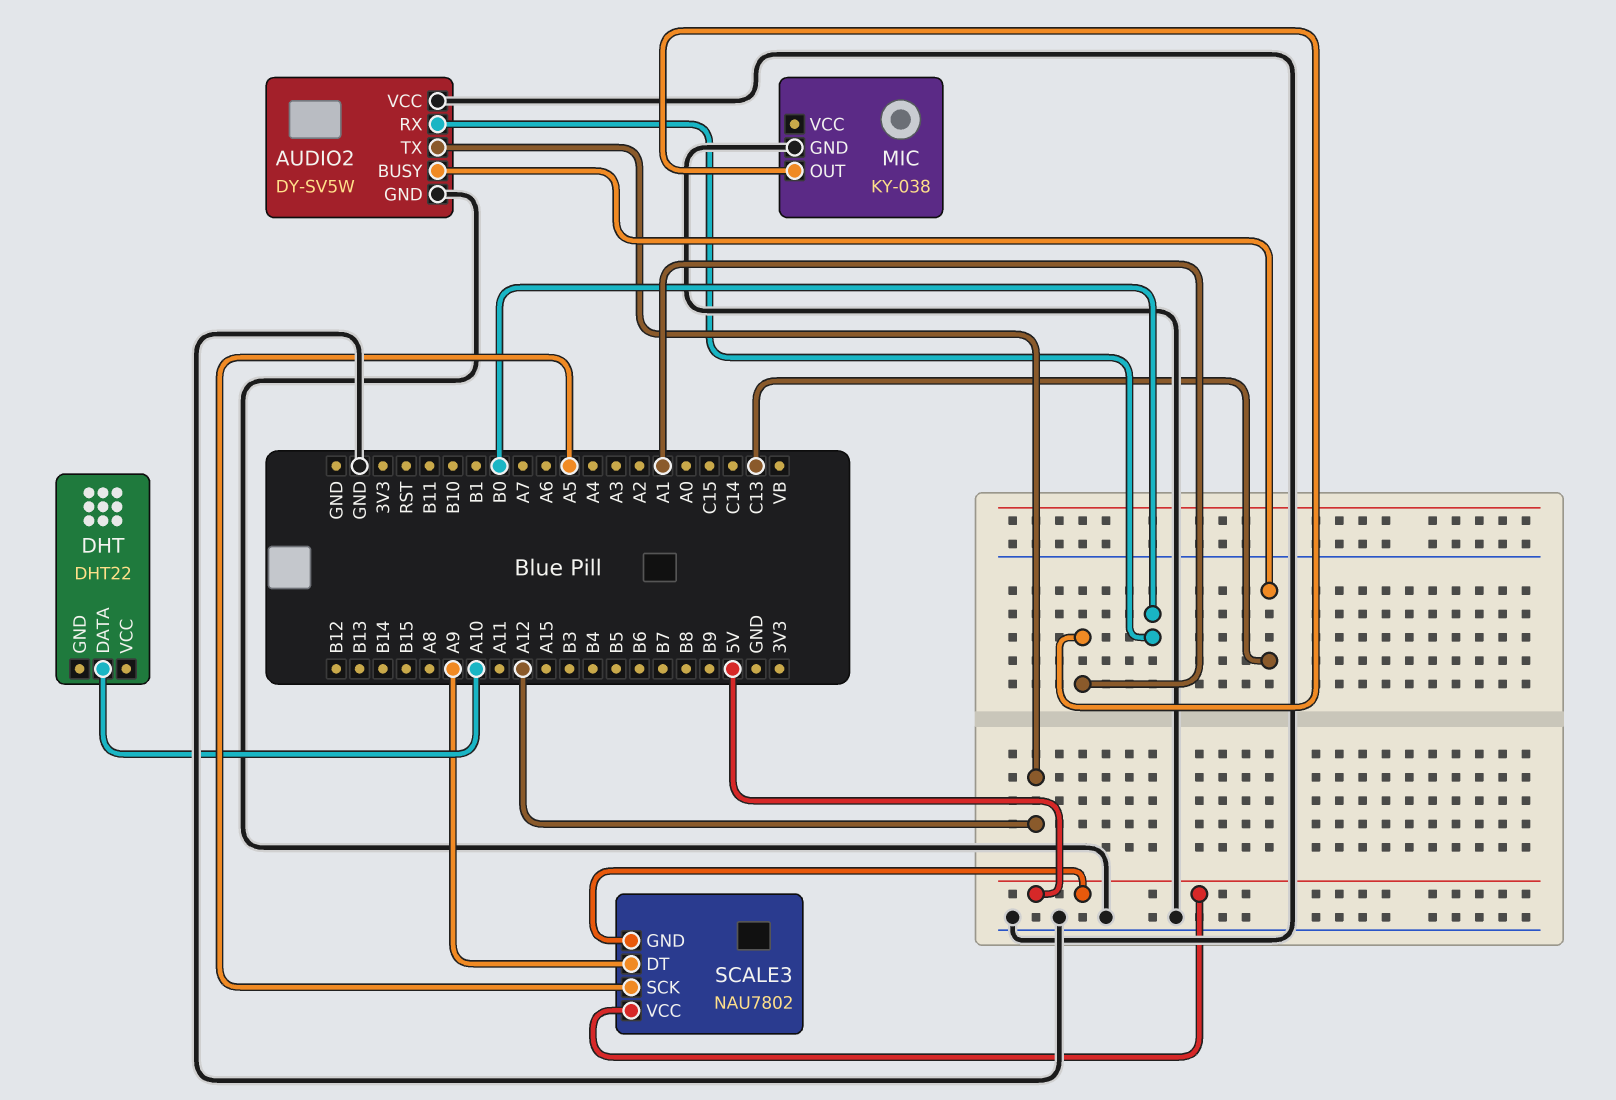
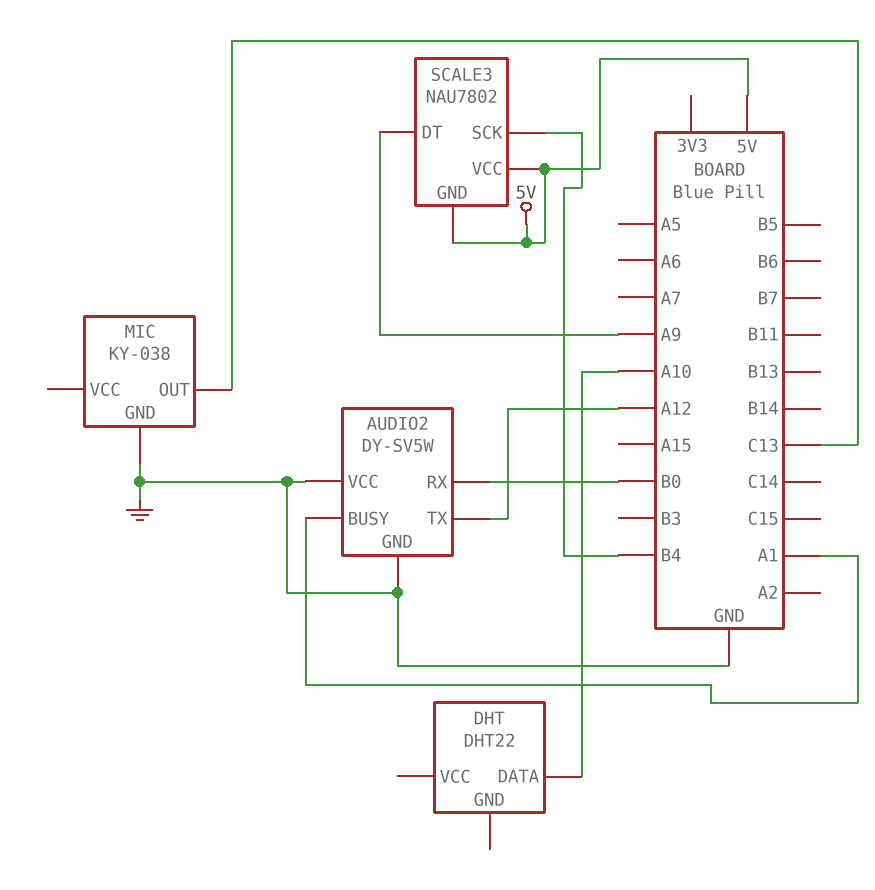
AUDIO2 pin BUSY: C13 -> A1
MIC pin OUT: A1 -> C13
SCALE3 pin SCK: A5 -> B4

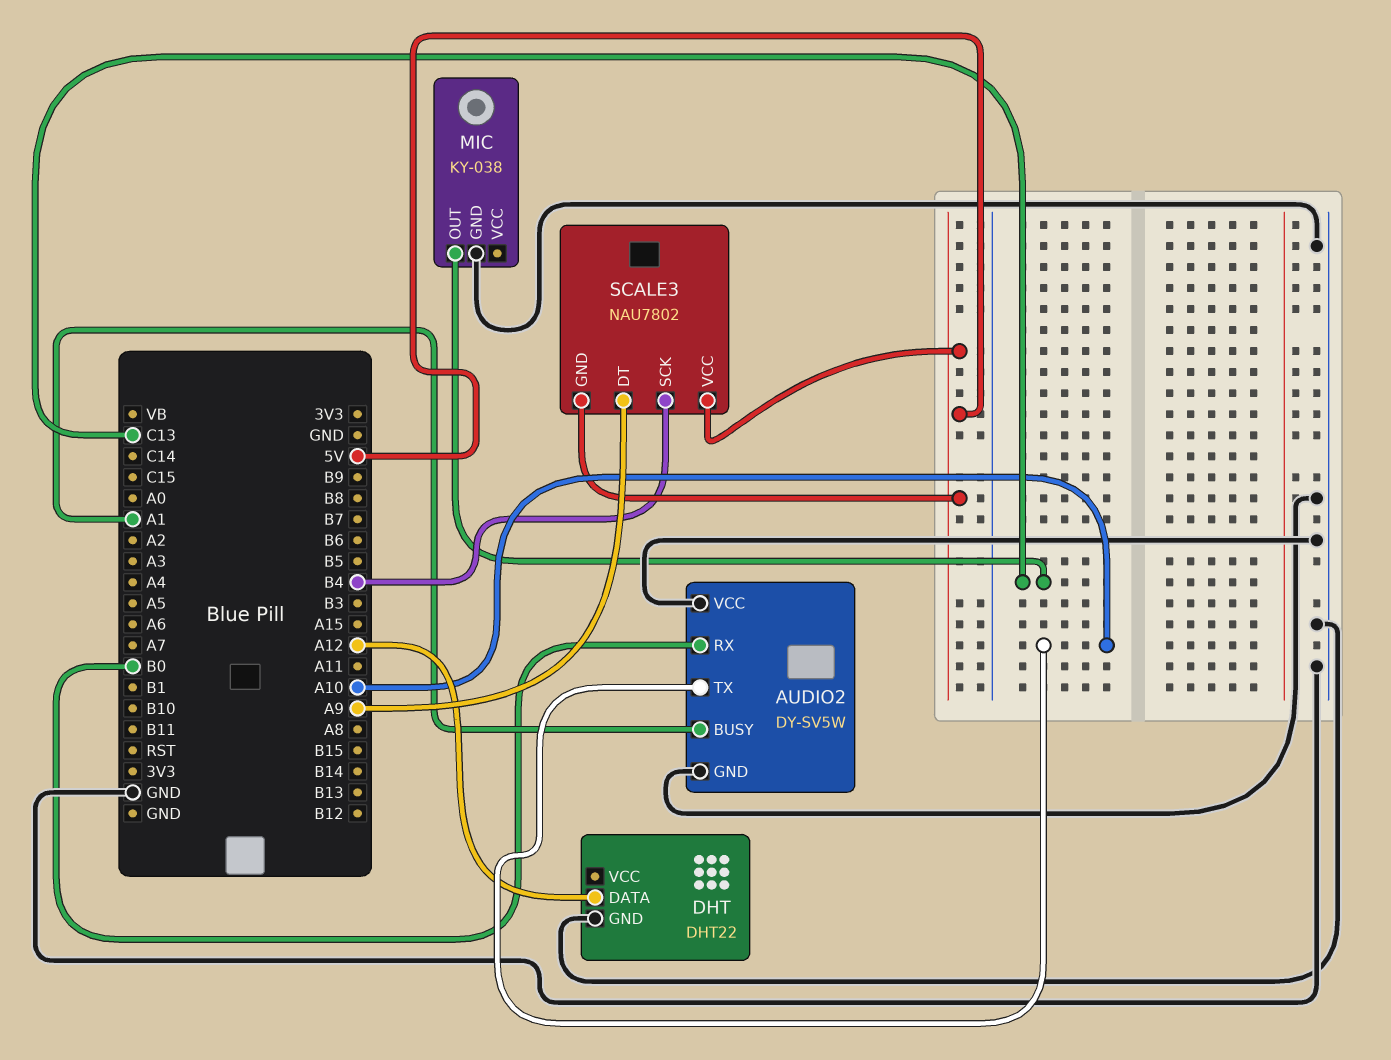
AUDIO2 pin TX: A12 -> A10
DHT pin DATA: A10 -> A12
DHT pin GND: none -> GND

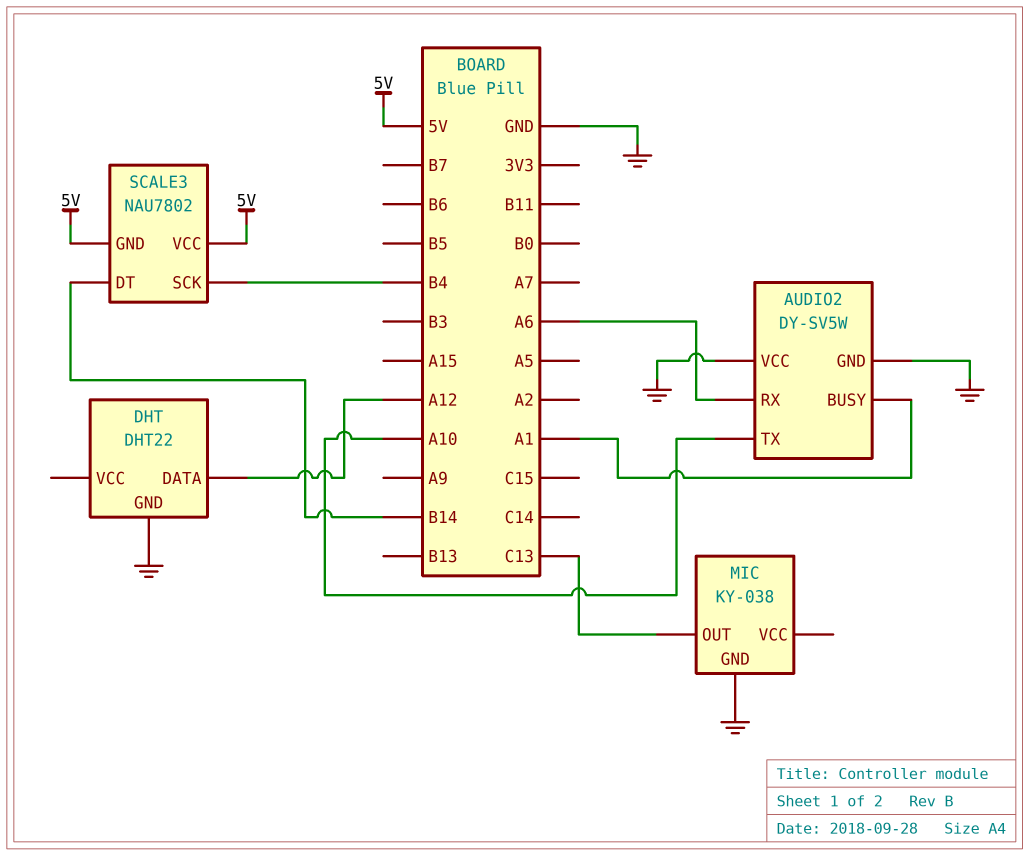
AUDIO2 pin RX: B0 -> A6
SCALE3 pin DT: A9 -> B14

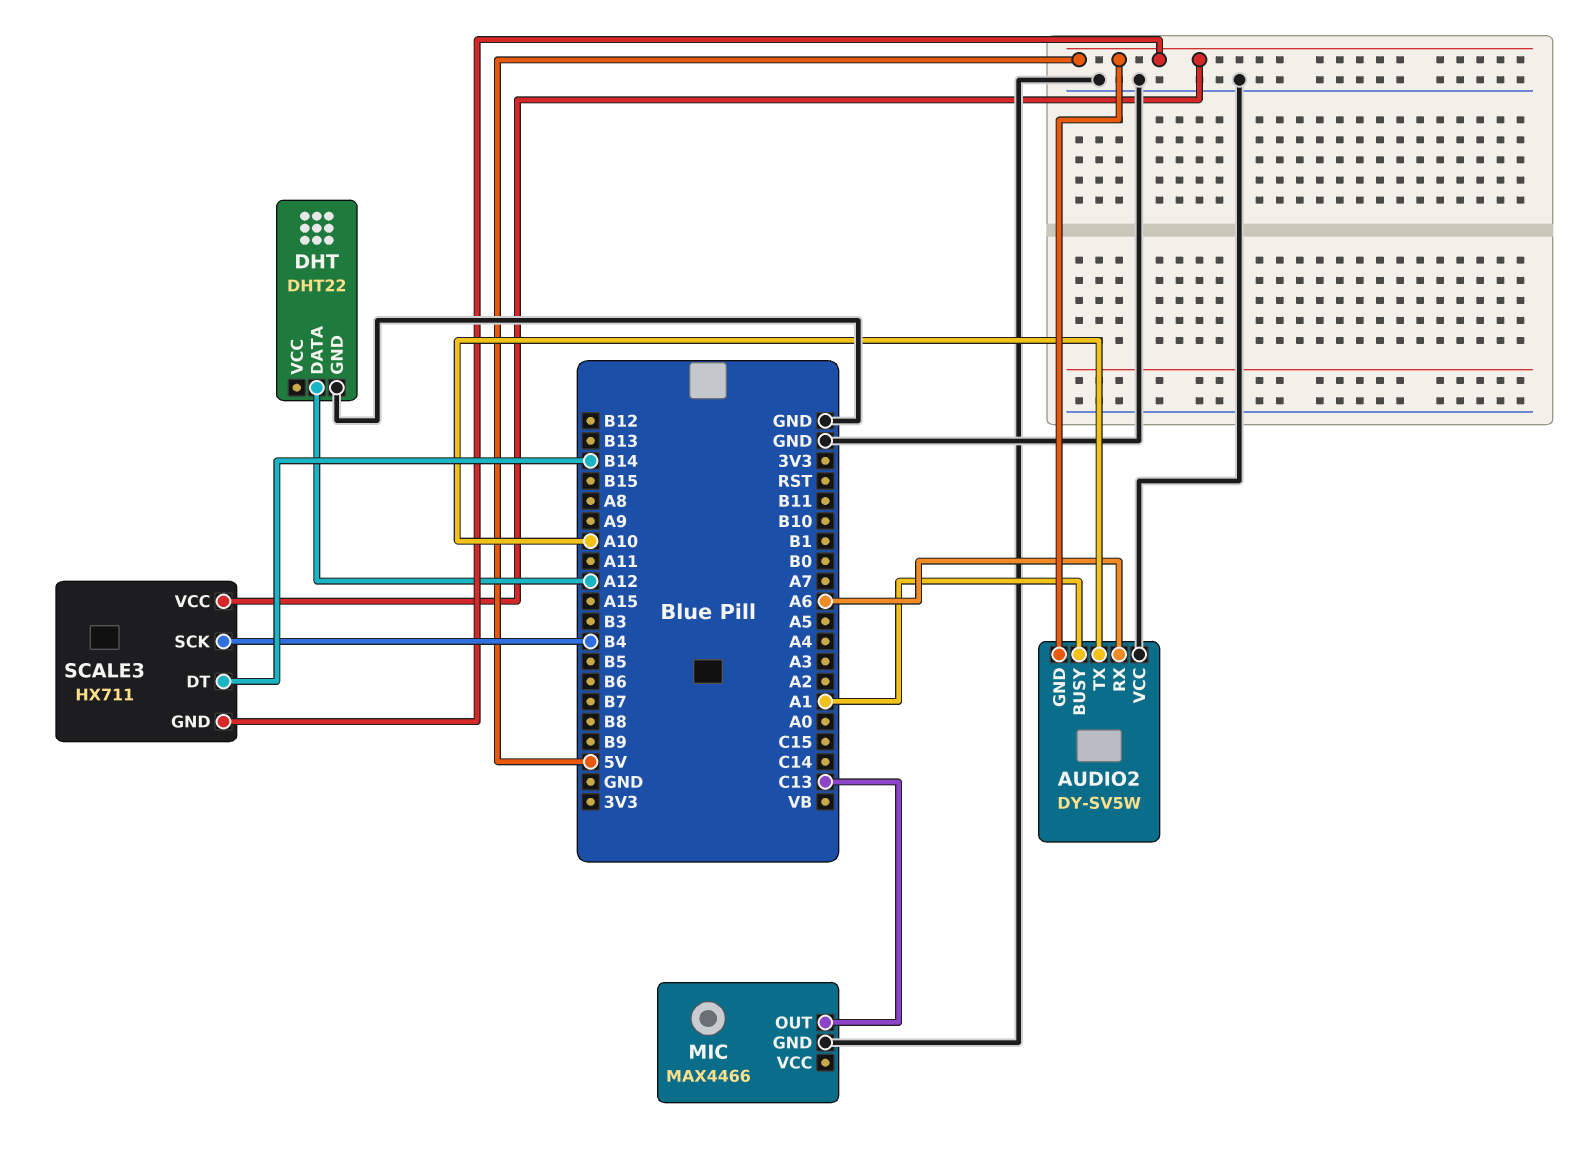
AUDIO2 pin GND: GND -> 5V
MIC: KY-038 -> MAX4466
SCALE3: NAU7802 -> HX711

